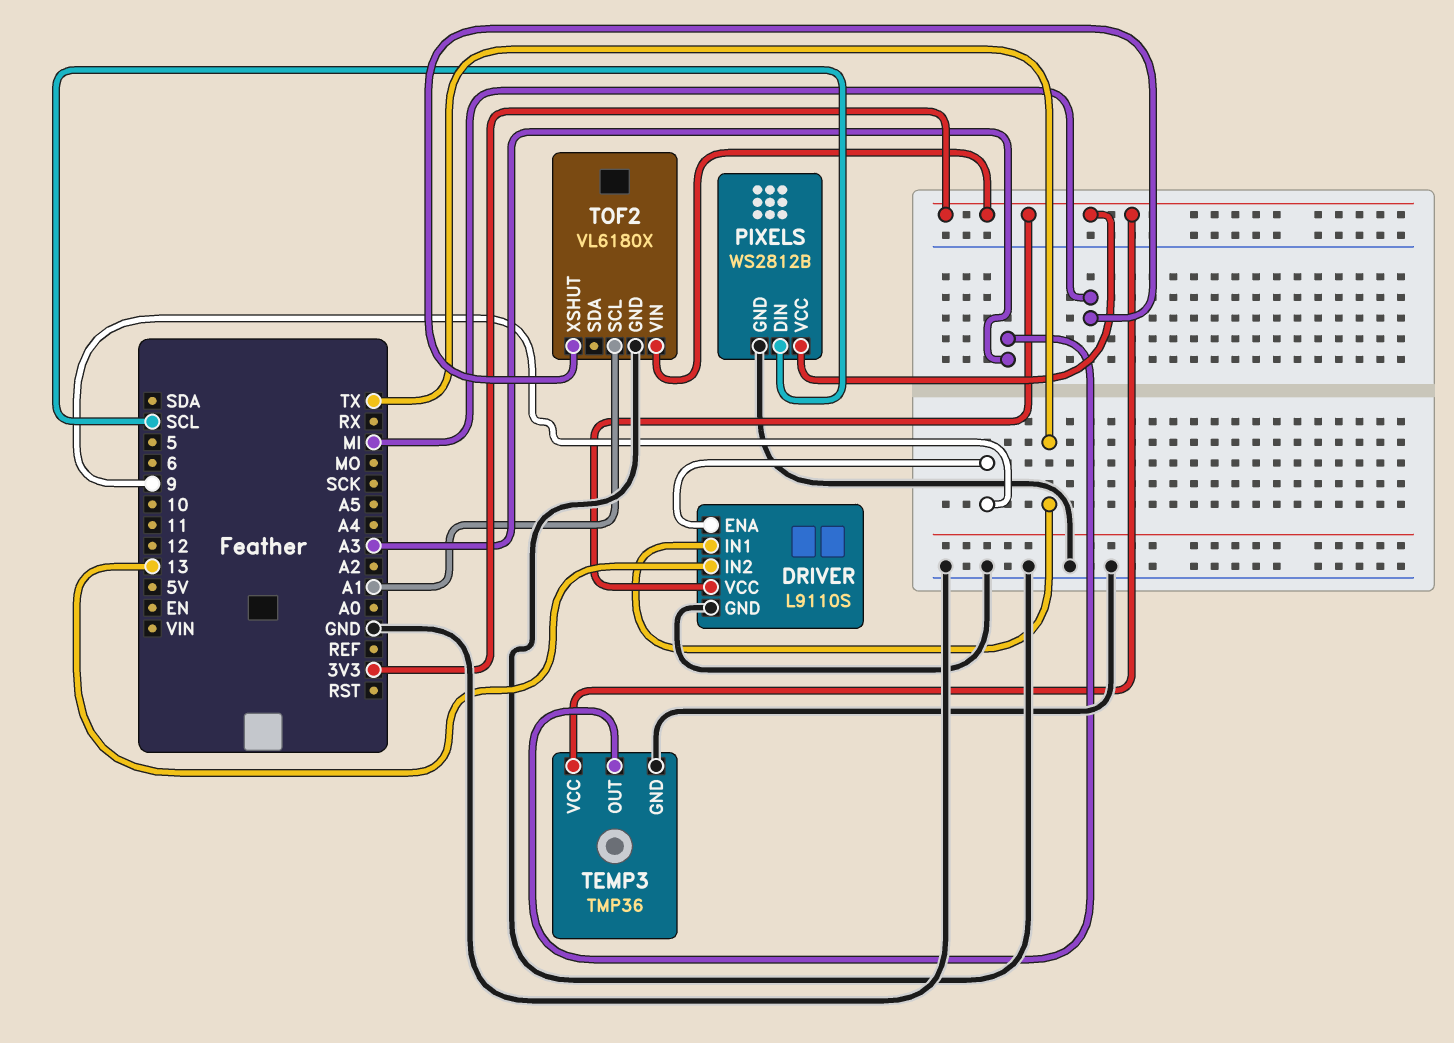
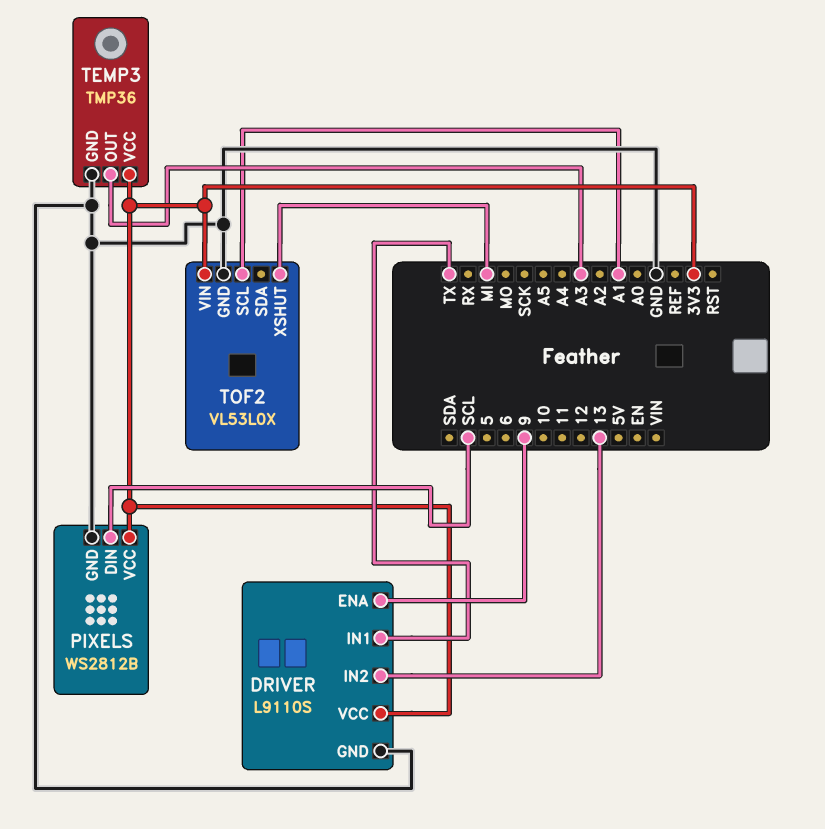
TOF2: VL6180X -> VL53L0X

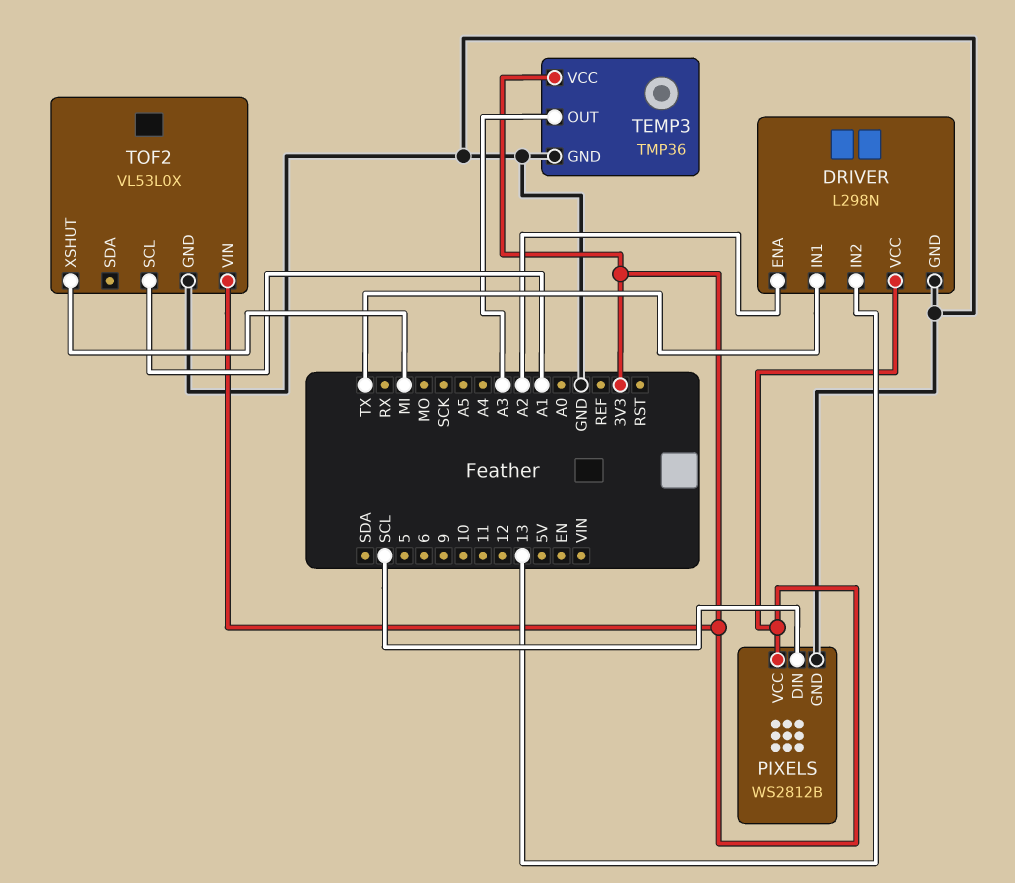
DRIVER: L9110S -> L298N
DRIVER pin ENA: 9 -> A2

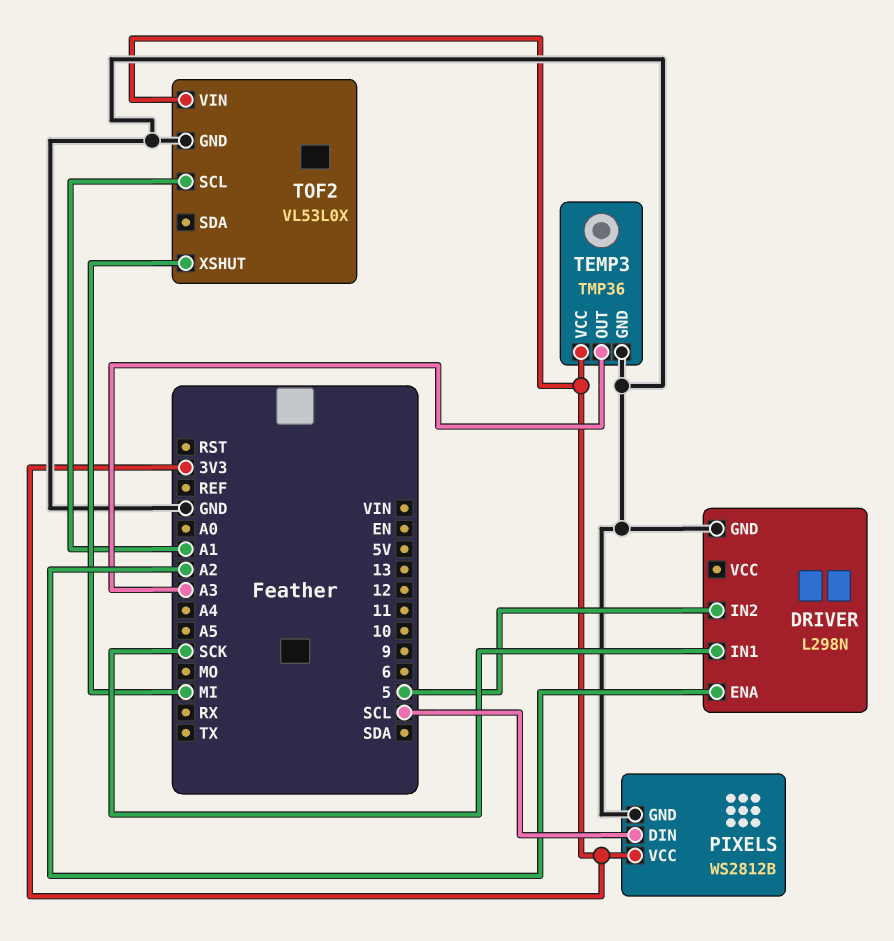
DRIVER pin IN1: TX -> SCK
DRIVER pin IN2: 13 -> 5
DRIVER pin VCC: 3V3 -> none

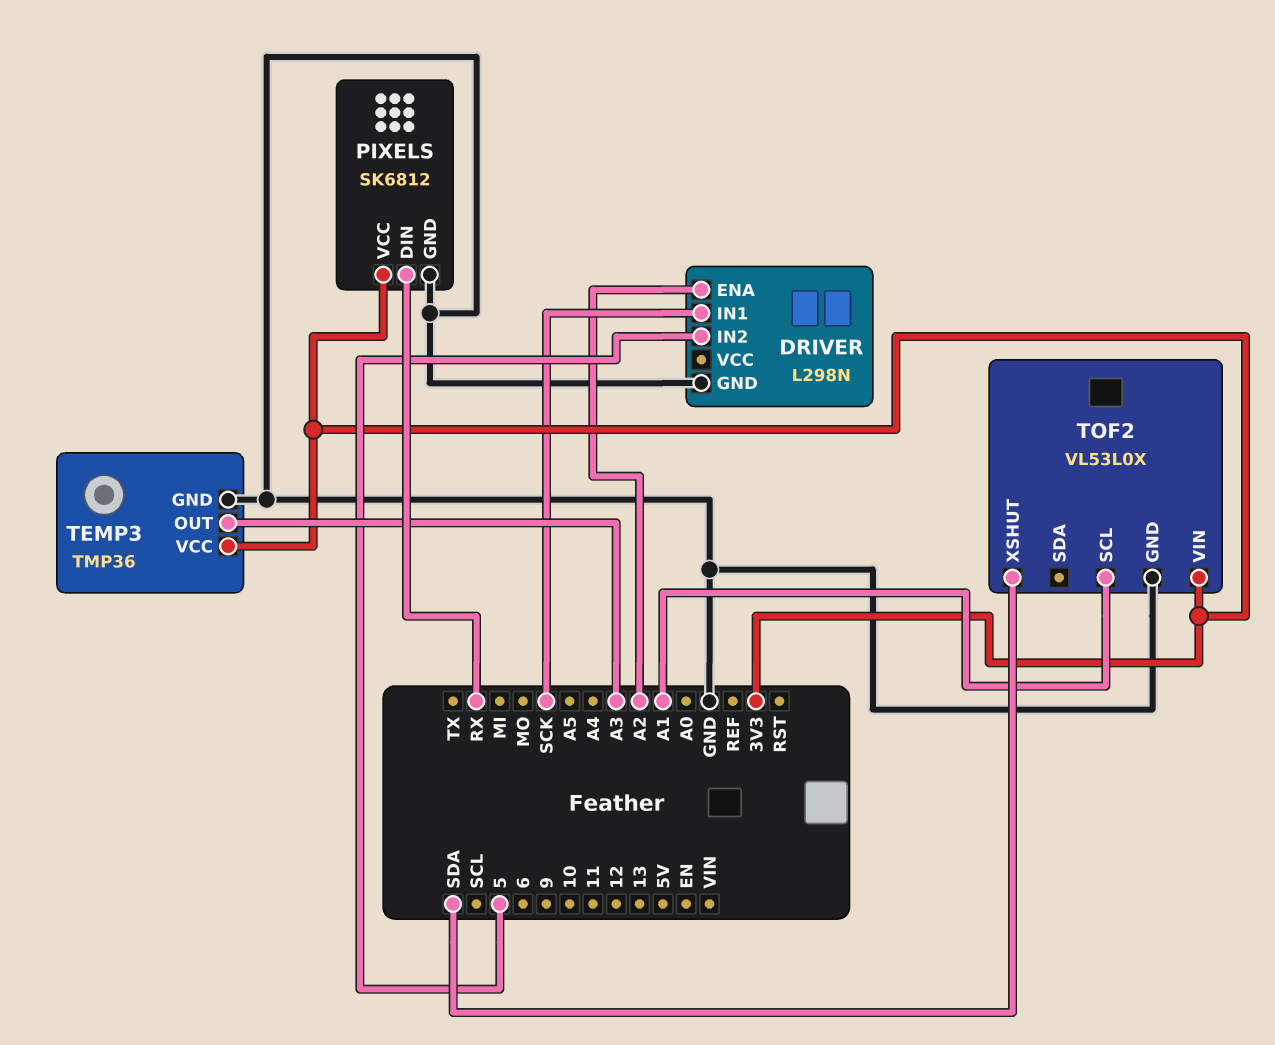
PIXELS: WS2812B -> SK6812
PIXELS pin DIN: SCL -> RX
TOF2 pin XSHUT: MI -> SDA

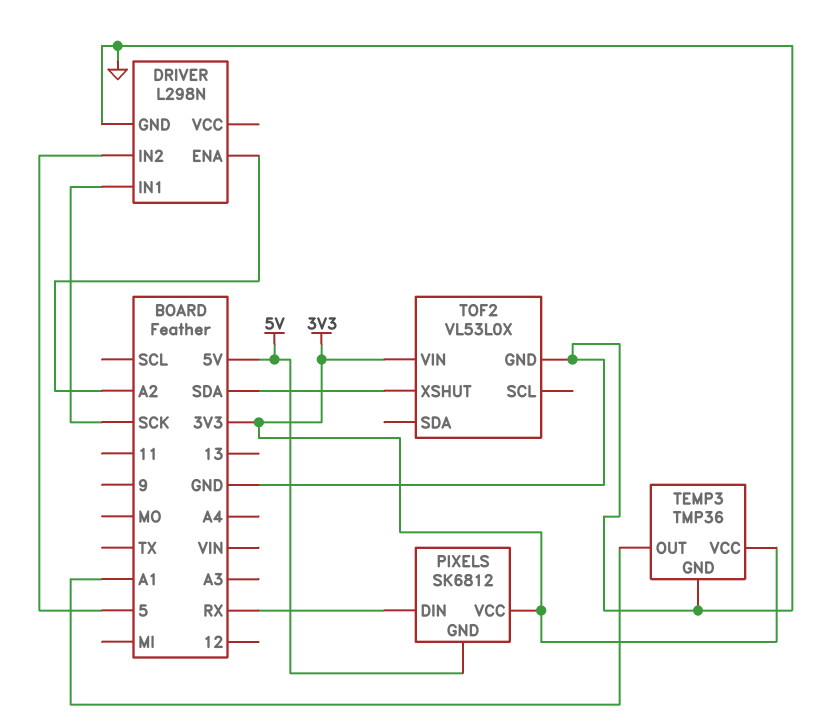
PIXELS pin GND: GND -> 5V
TEMP3 pin OUT: A3 -> A1
TOF2 pin SCL: A1 -> none

